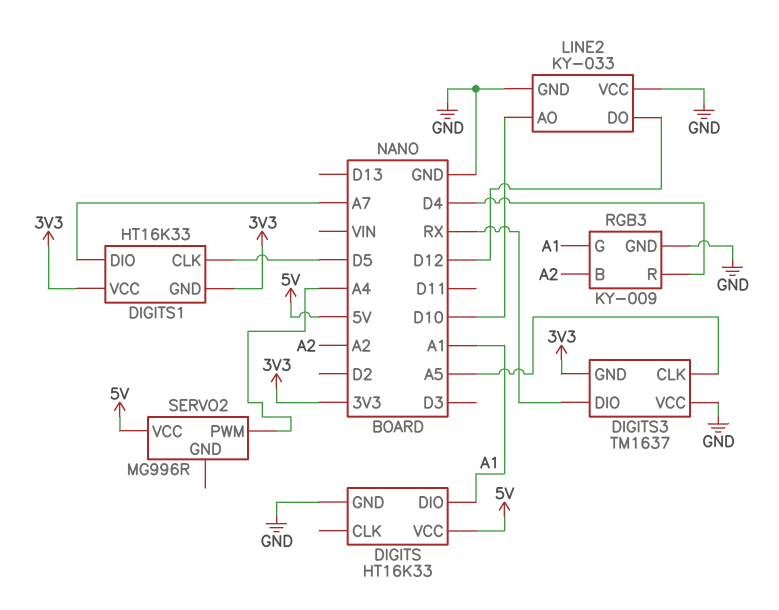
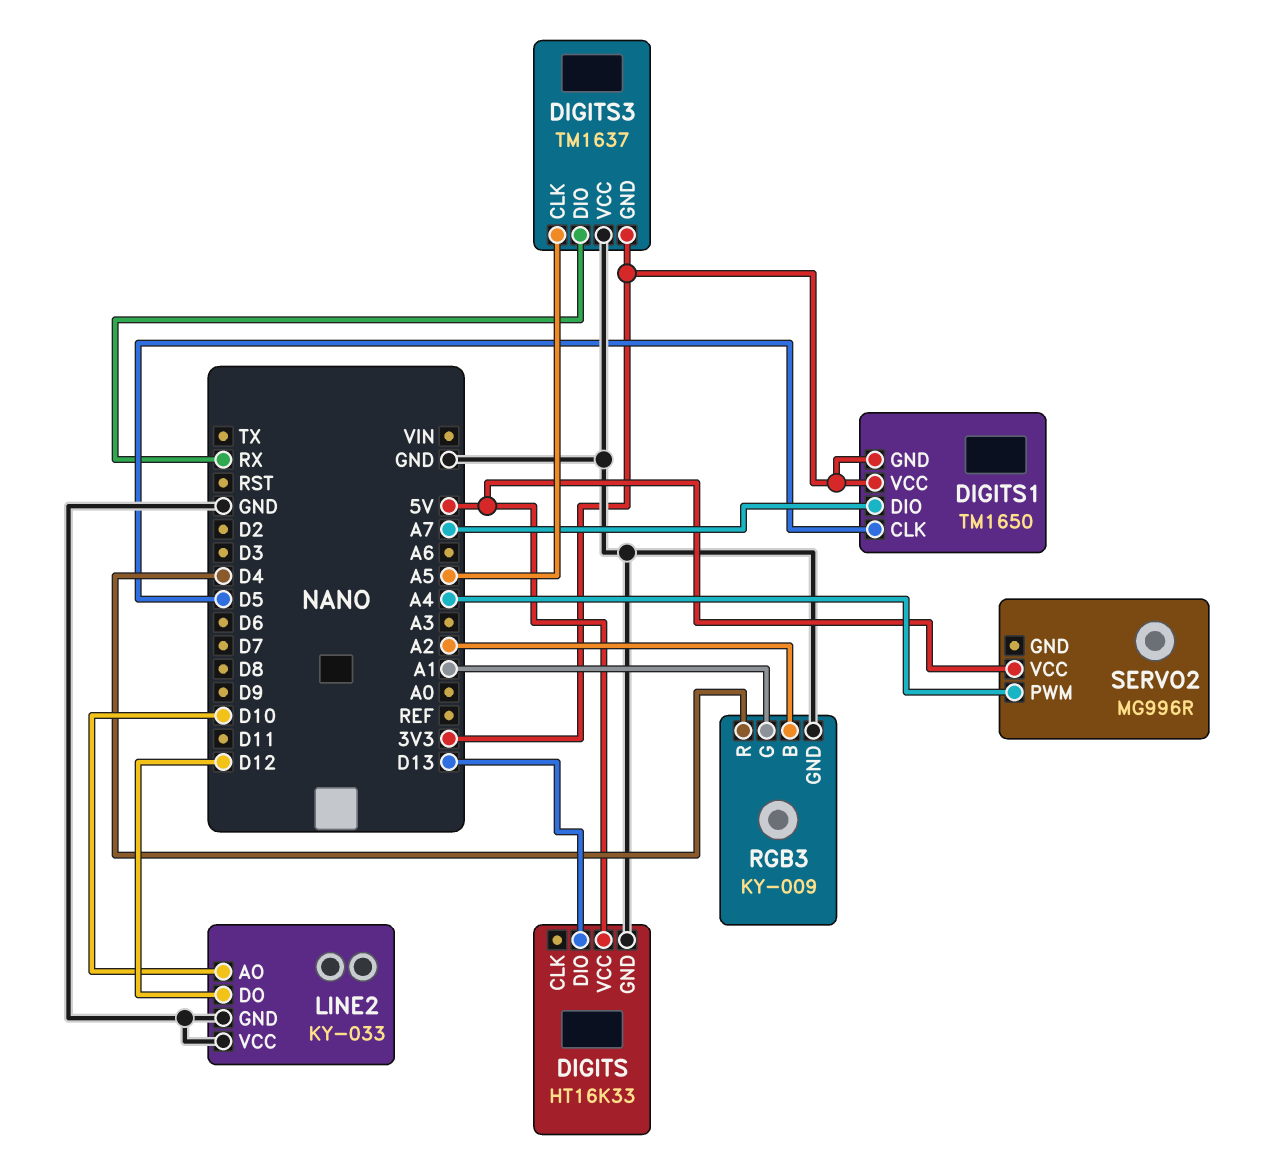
DIGITS pin DIO: A1 -> D13
DIGITS1: HT16K33 -> TM1650

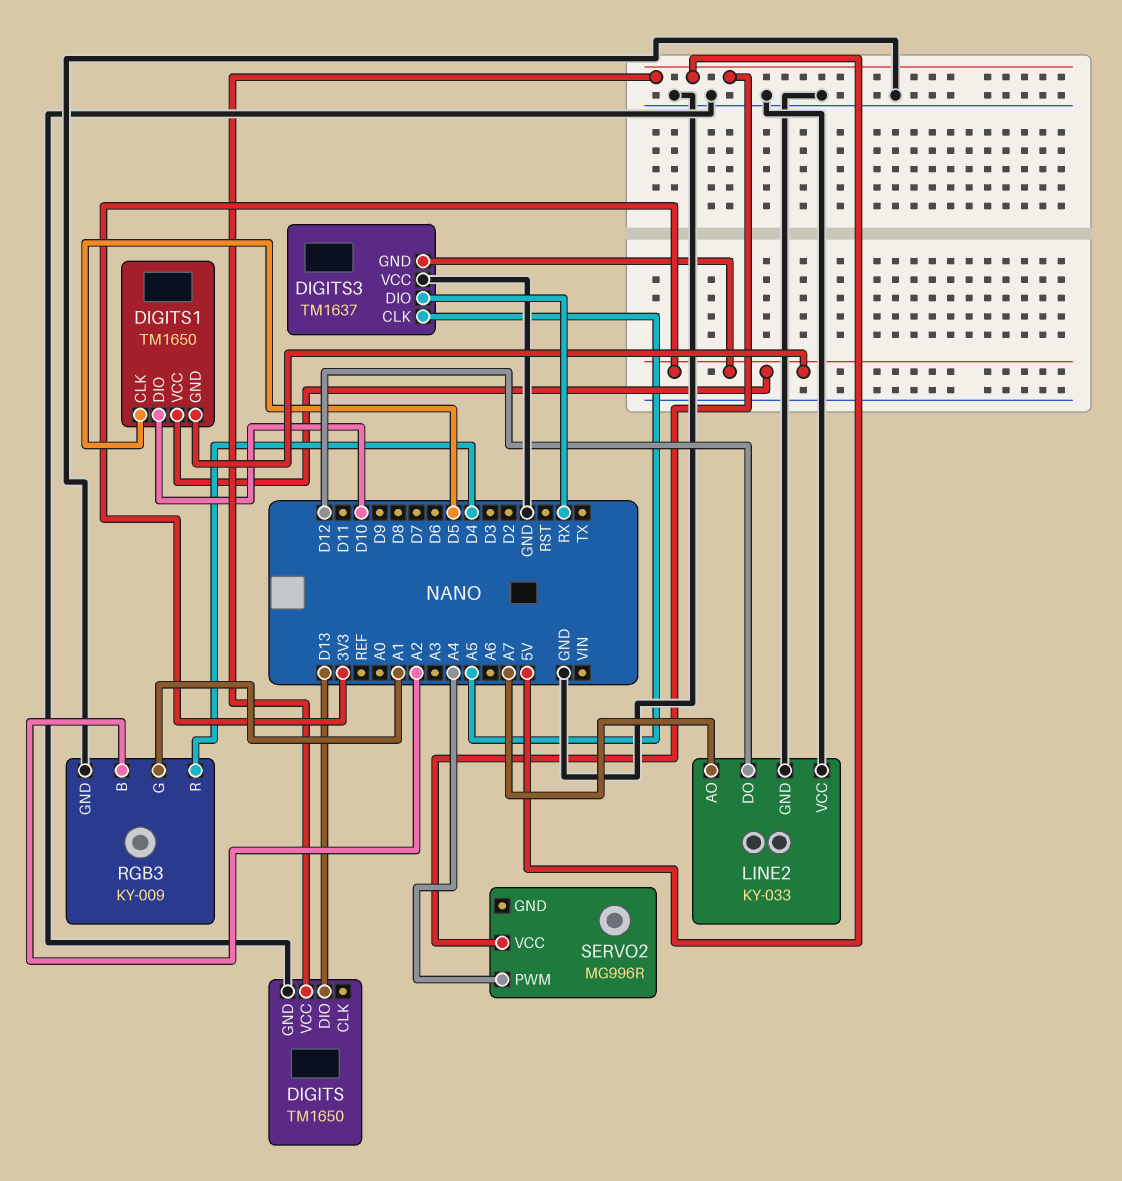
DIGITS: HT16K33 -> TM1650
DIGITS1 pin DIO: A7 -> D10
LINE2 pin AO: D10 -> A7

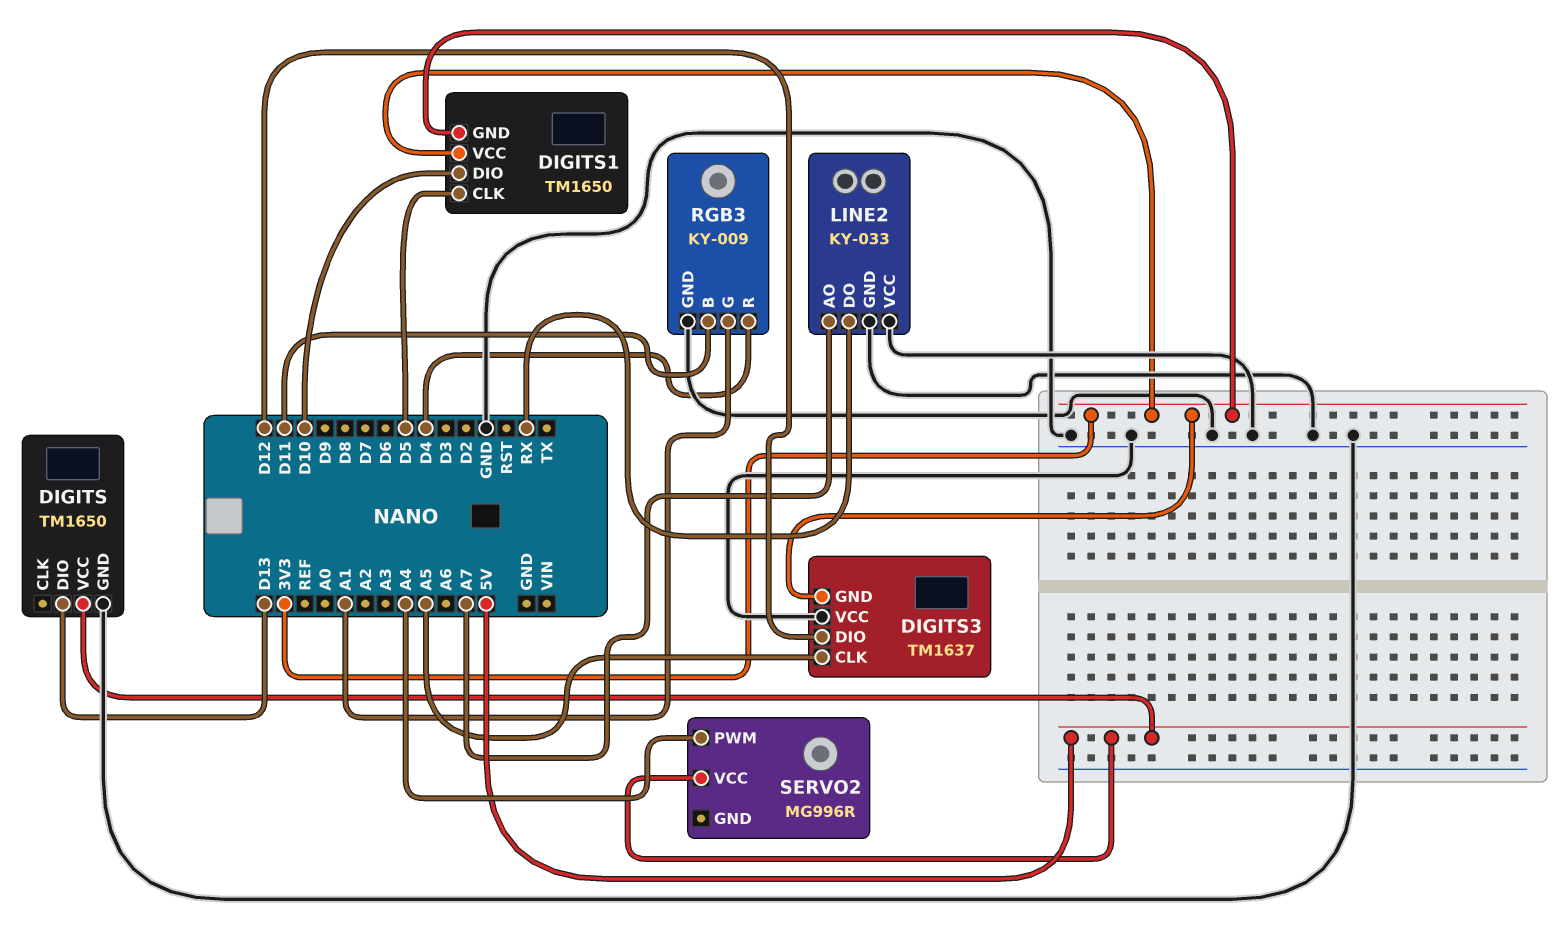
DIGITS3 pin DIO: RX -> D12
LINE2 pin DO: D12 -> RX
RGB3 pin B: A2 -> D11

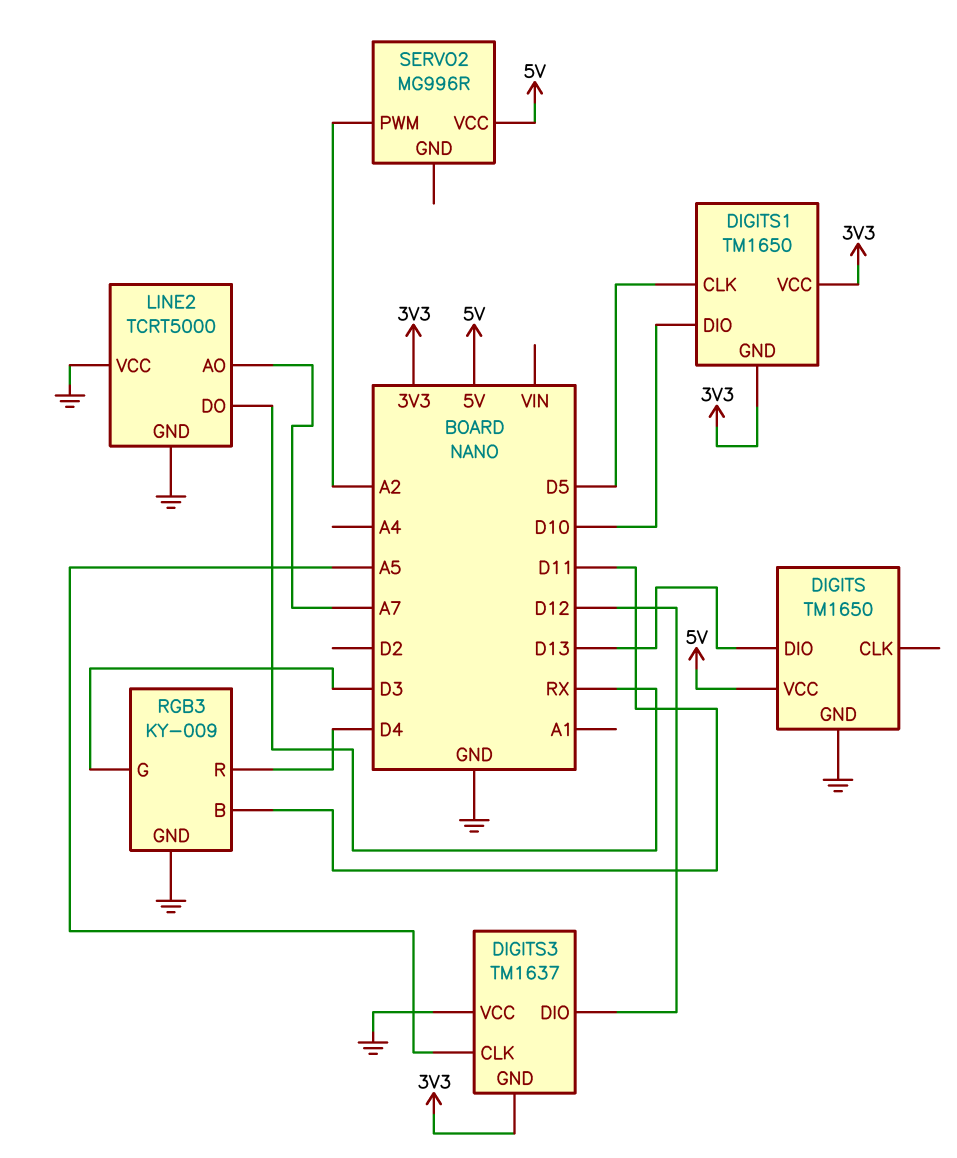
LINE2: KY-033 -> TCRT5000
RGB3 pin G: A1 -> D3
SERVO2 pin PWM: A4 -> A2

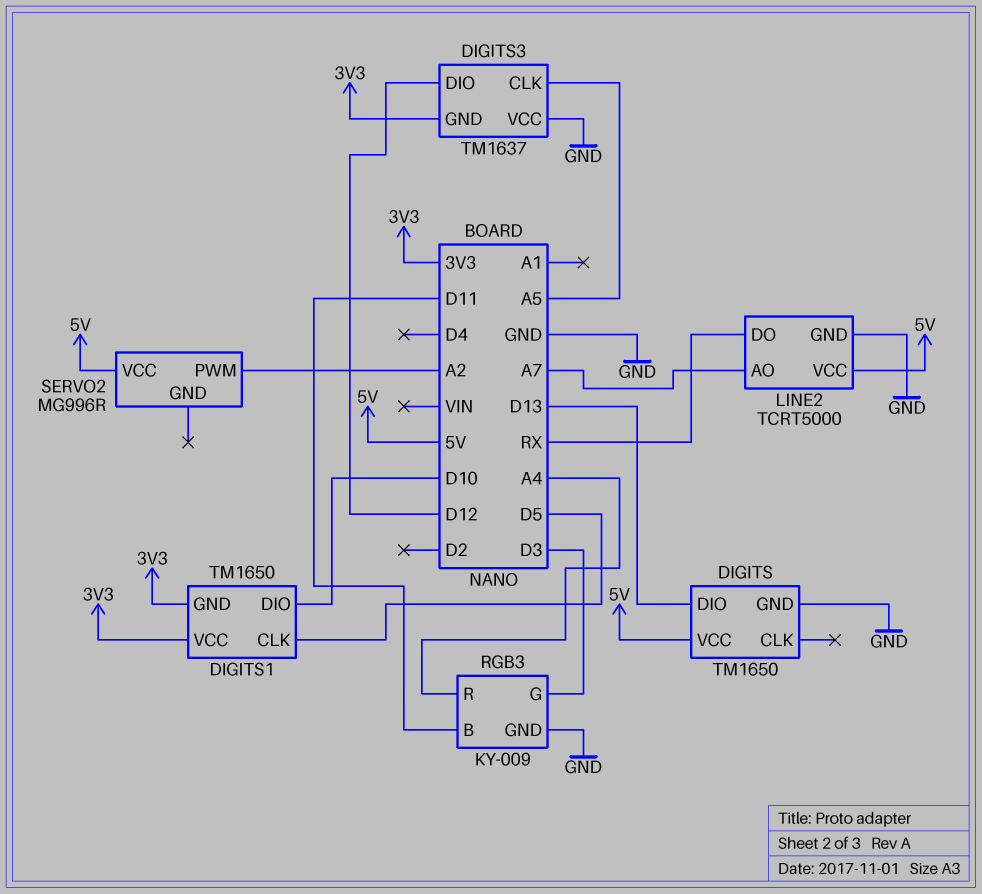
LINE2 pin VCC: GND -> 5V
RGB3 pin R: D4 -> A4

